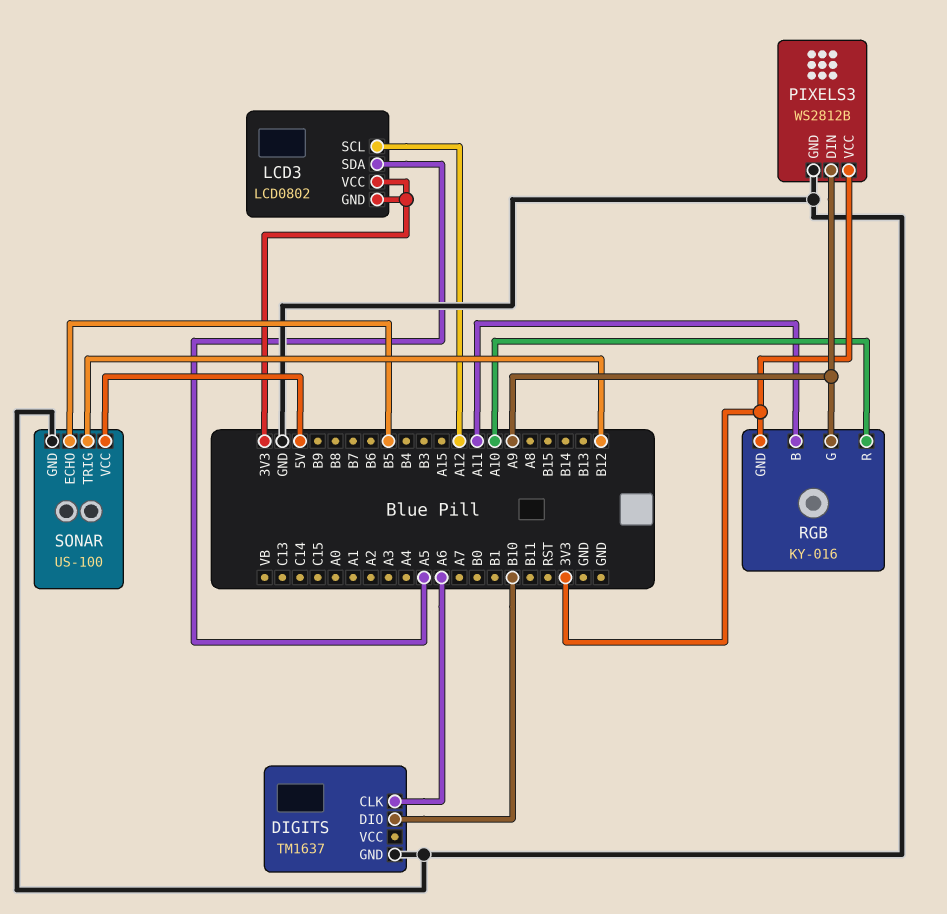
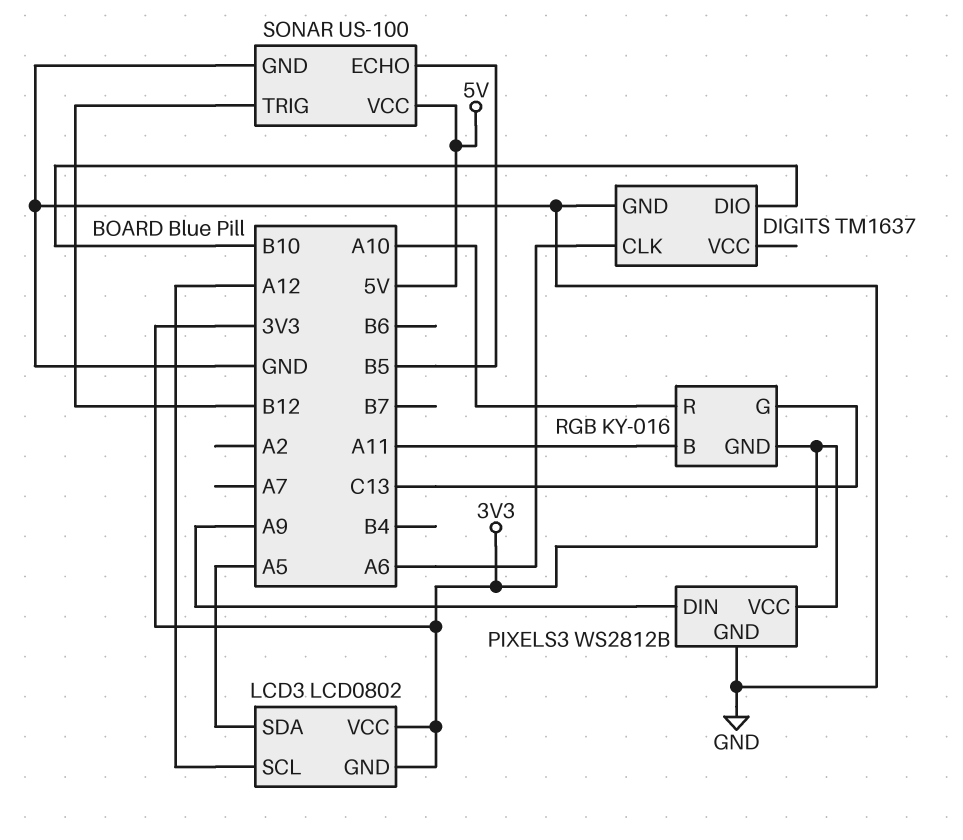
RGB pin G: A9 -> C13

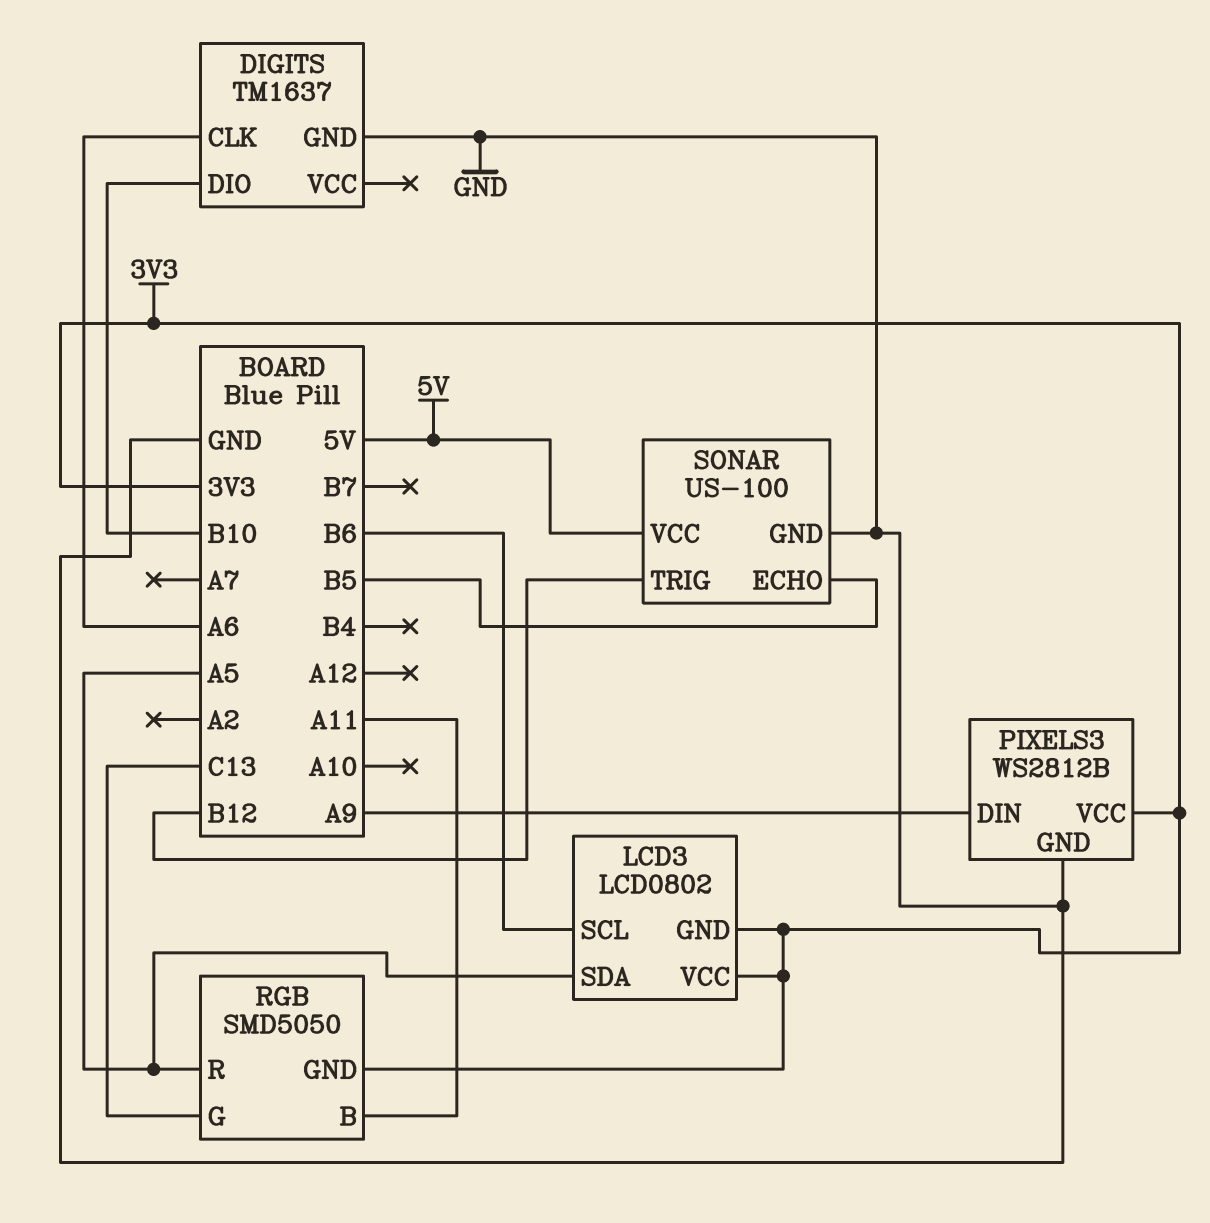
LCD3 pin SCL: A12 -> B6
RGB: KY-016 -> SMD5050
RGB pin R: A10 -> A5

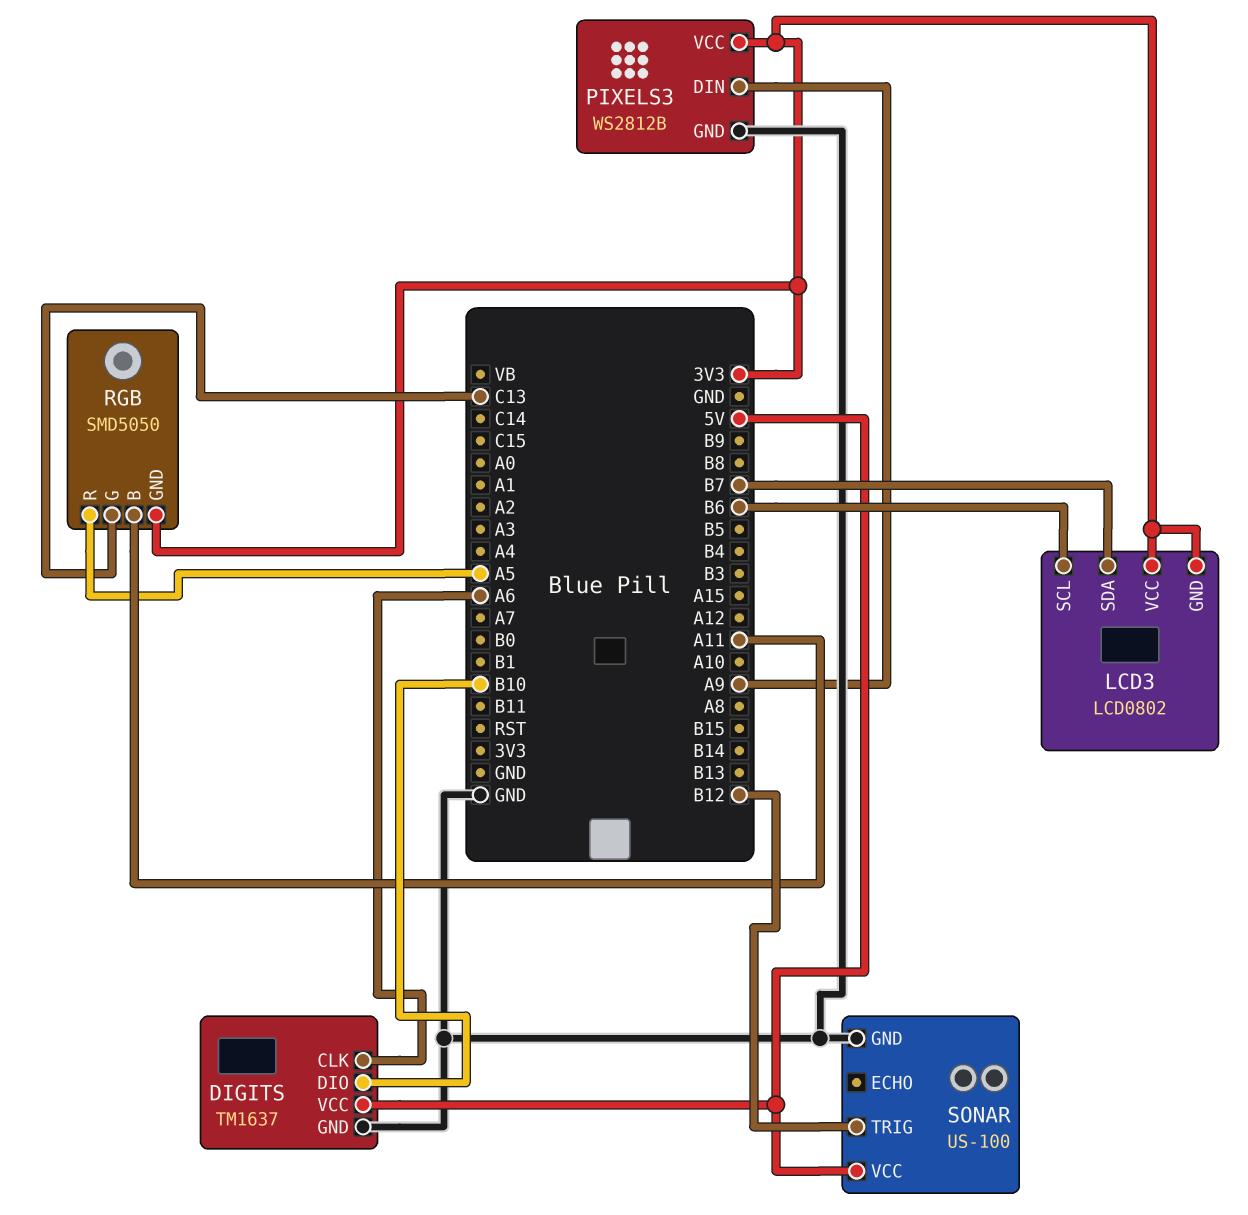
DIGITS pin VCC: none -> 5V
LCD3 pin SDA: A5 -> B7
SONAR pin ECHO: B5 -> none

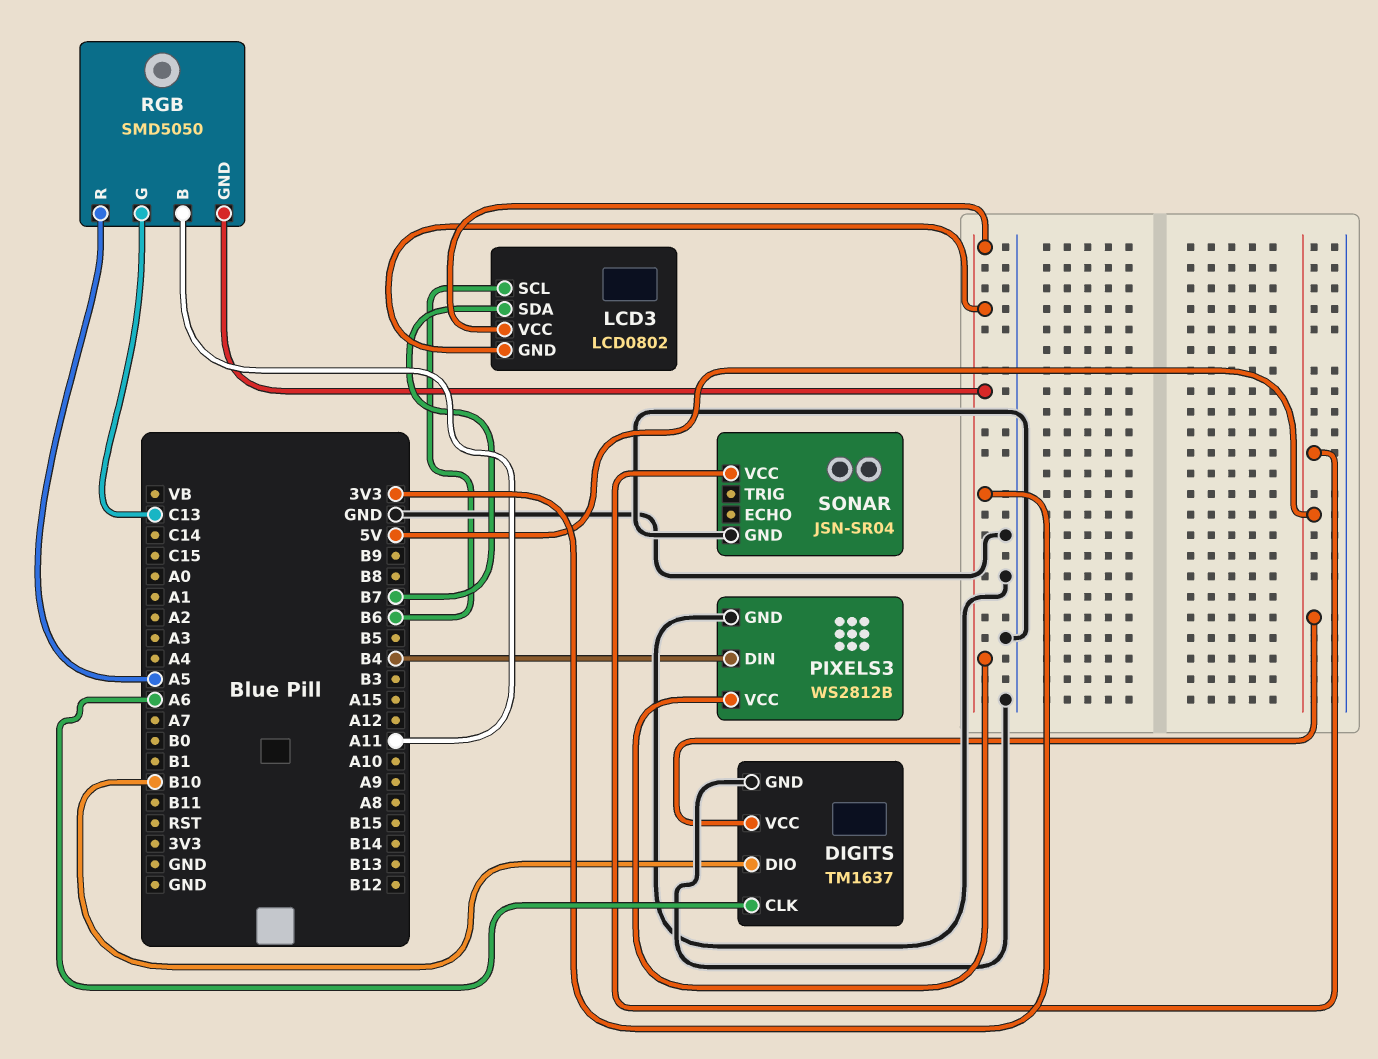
PIXELS3 pin DIN: A9 -> B4
SONAR: US-100 -> JSN-SR04
SONAR pin TRIG: B12 -> none

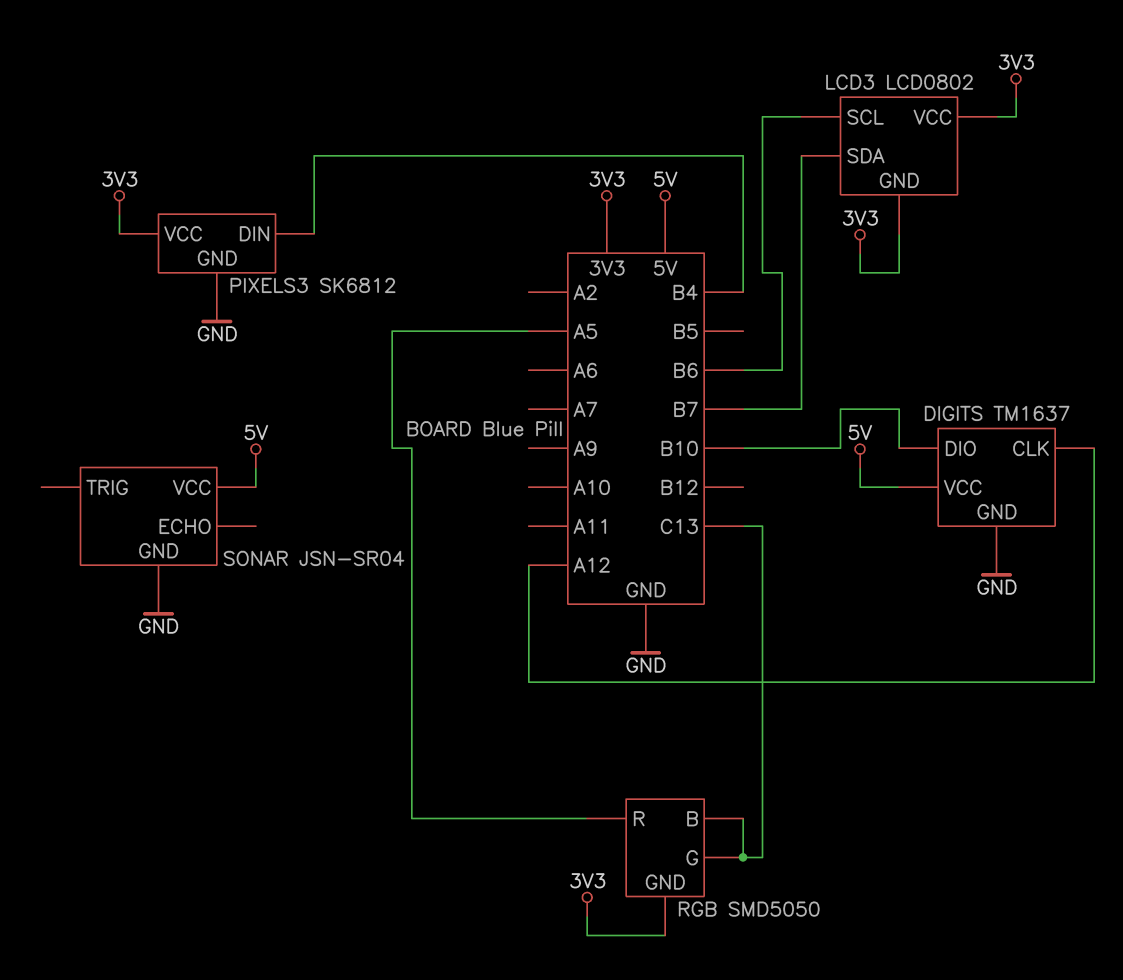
DIGITS pin CLK: A6 -> A12
PIXELS3: WS2812B -> SK6812
RGB pin B: A11 -> C13

